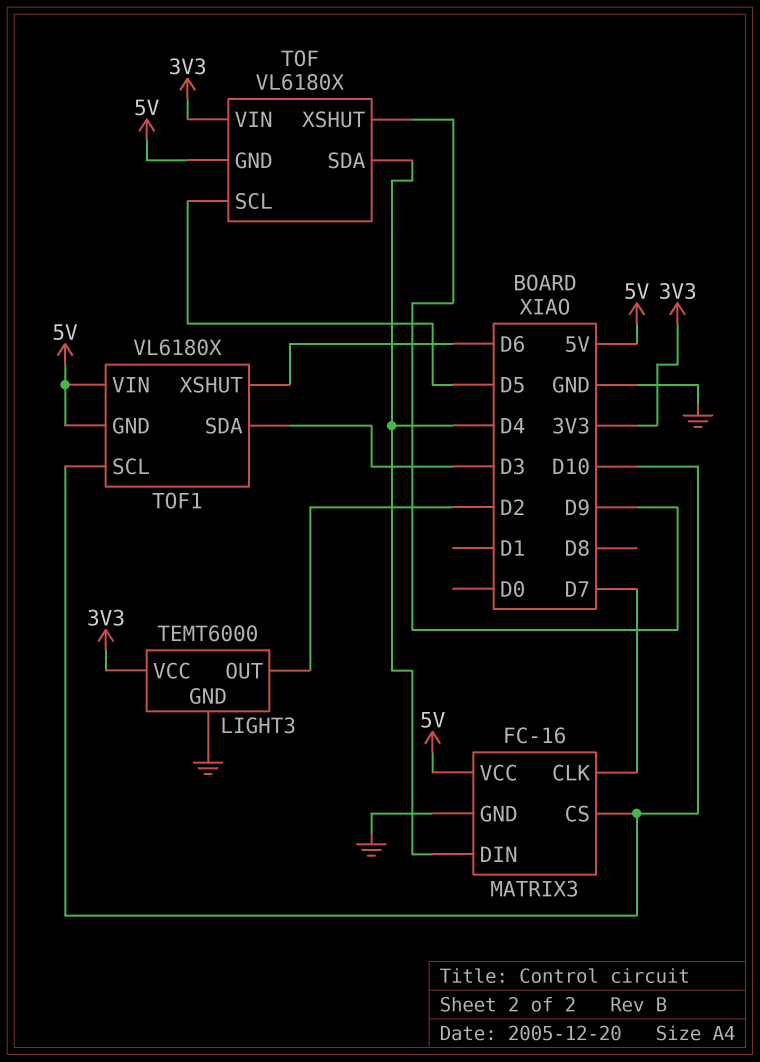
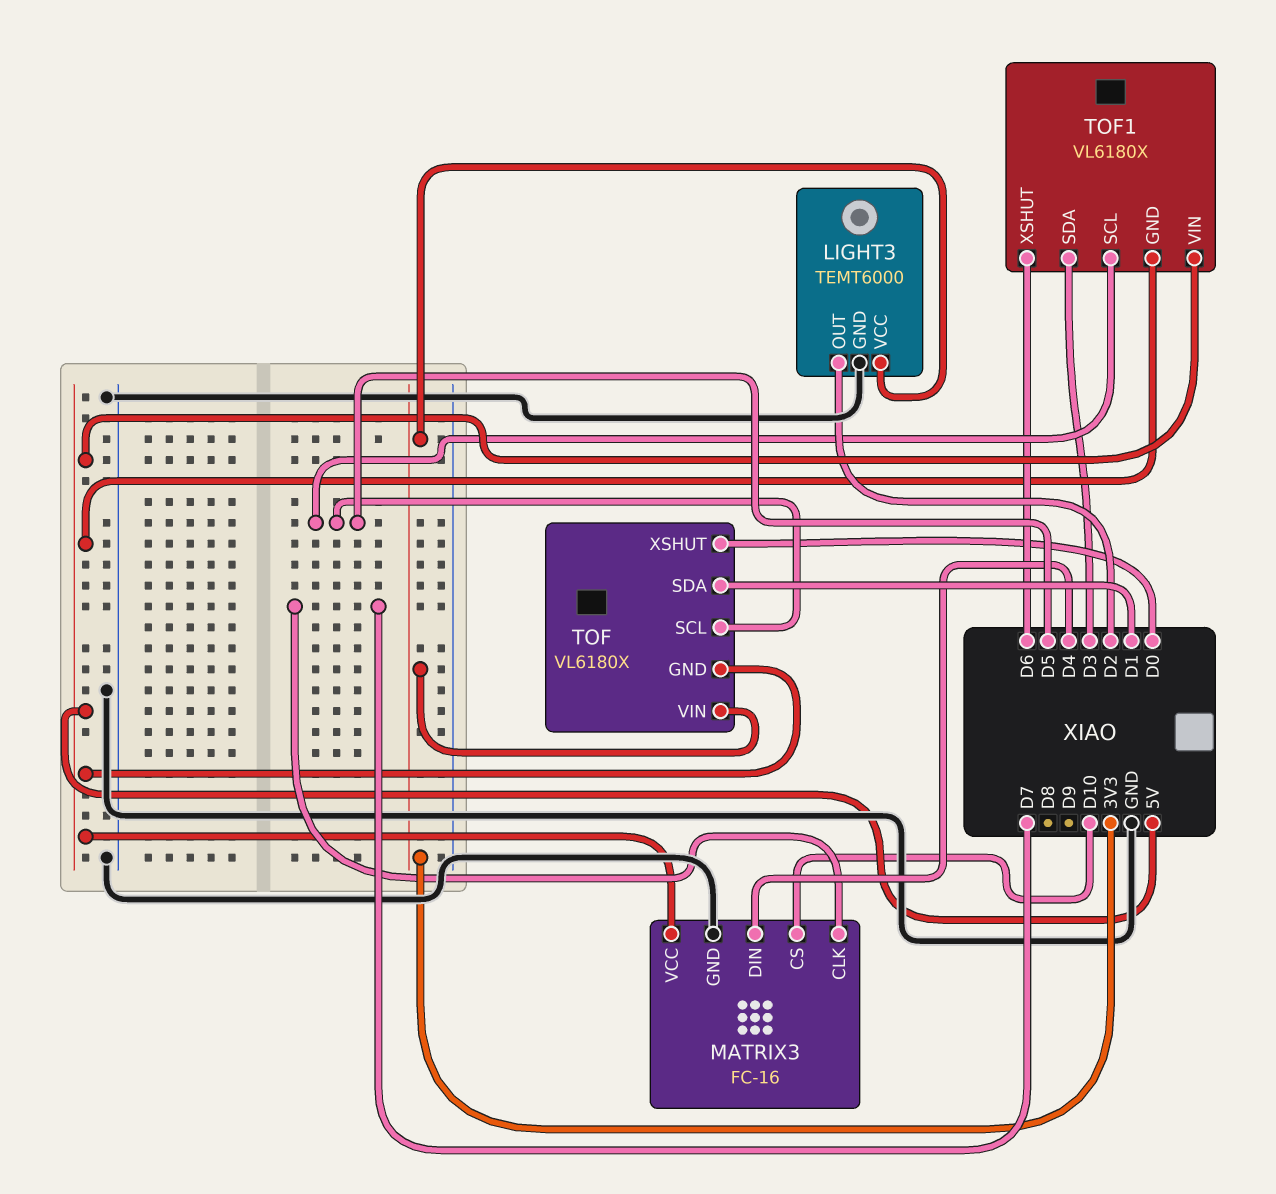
TOF pin SDA: D4 -> D1
TOF pin XSHUT: D9 -> D0
TOF1 pin SCL: D10 -> D5

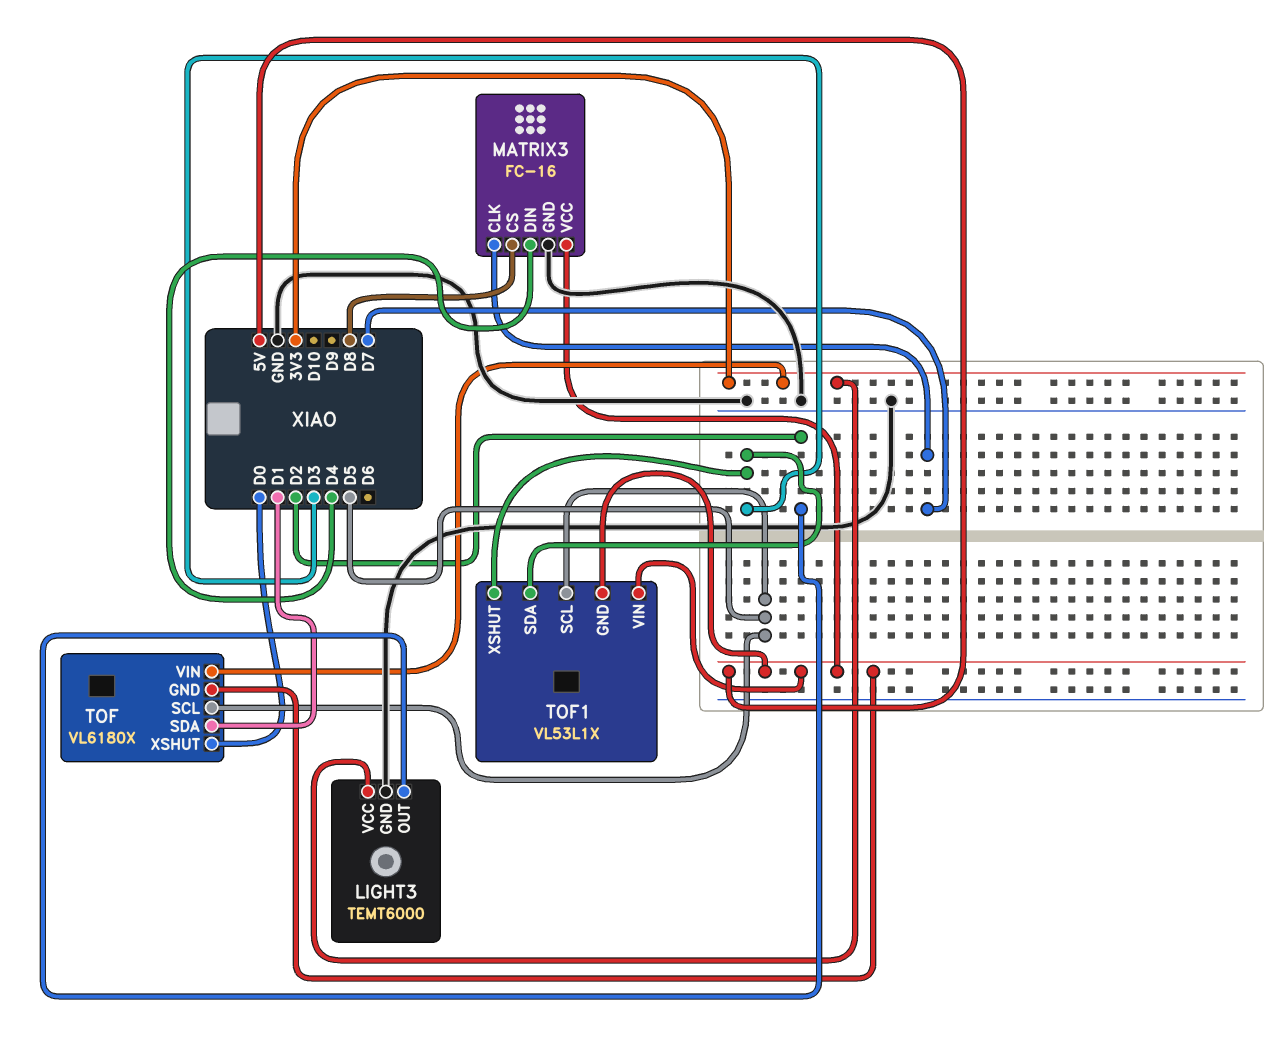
MATRIX3 pin CS: D10 -> D8
TOF1: VL6180X -> VL53L1X
TOF1 pin XSHUT: D6 -> D3

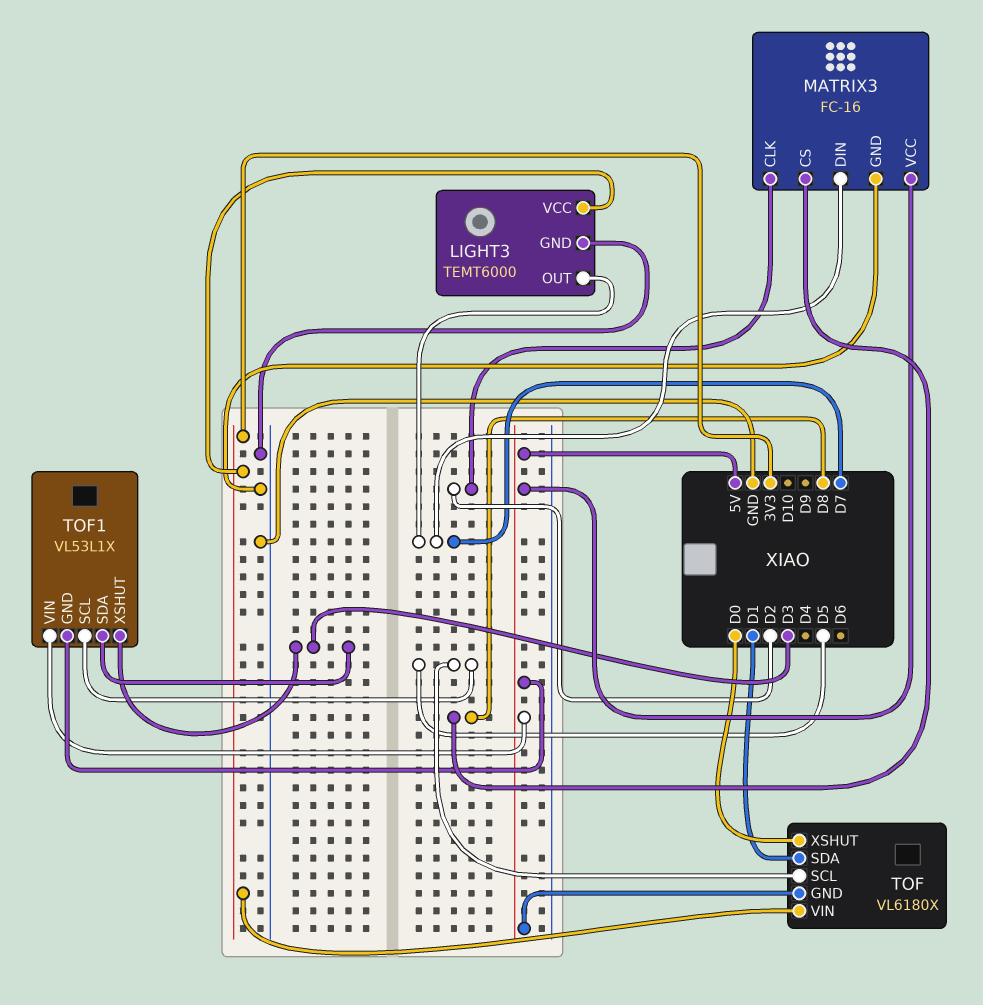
LIGHT3 pin OUT: D2 -> D7
MATRIX3 pin CLK: D7 -> D2
MATRIX3 pin DIN: D4 -> D7

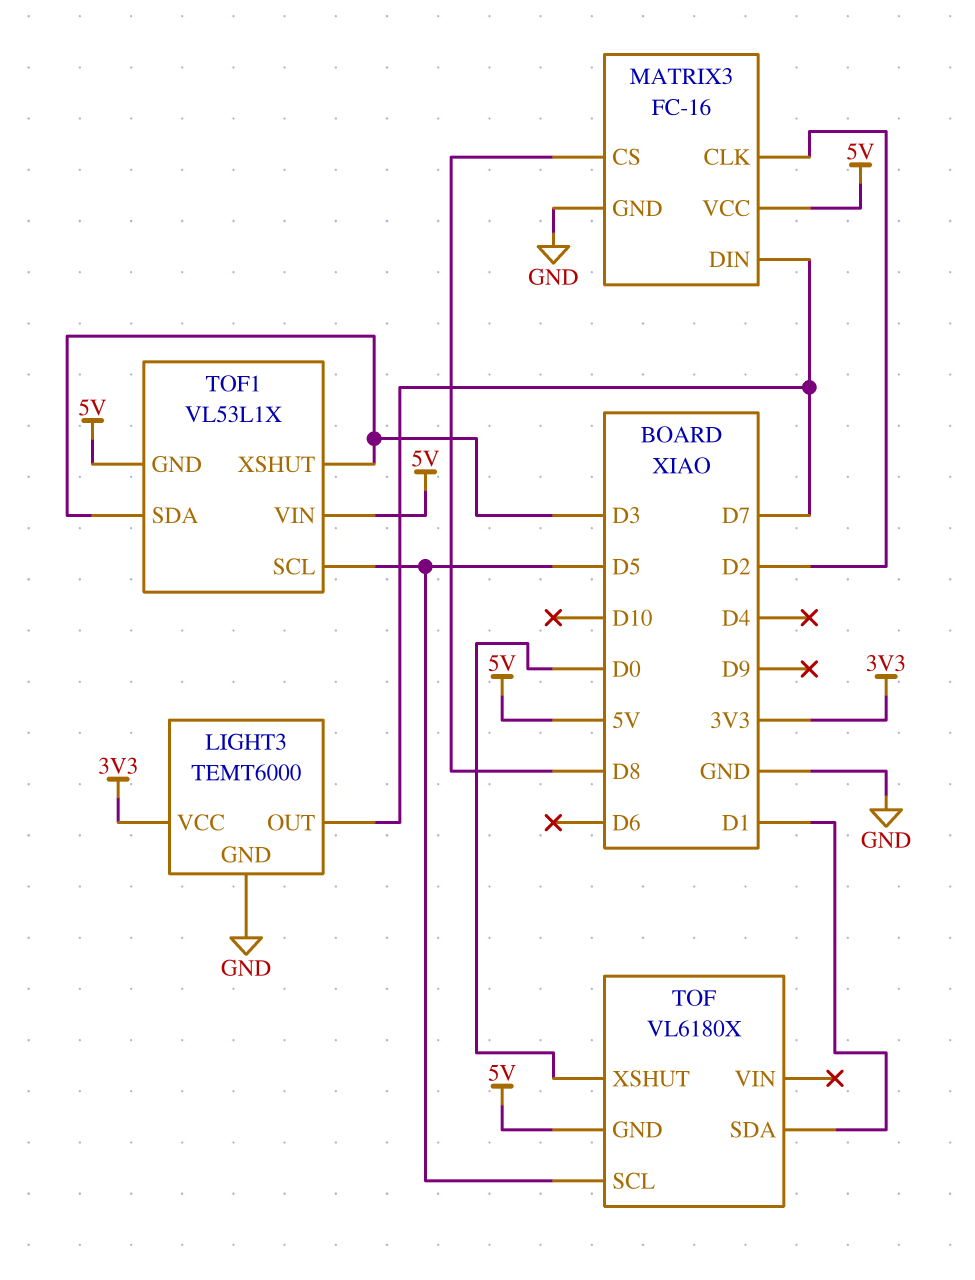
TOF pin VIN: 3V3 -> none

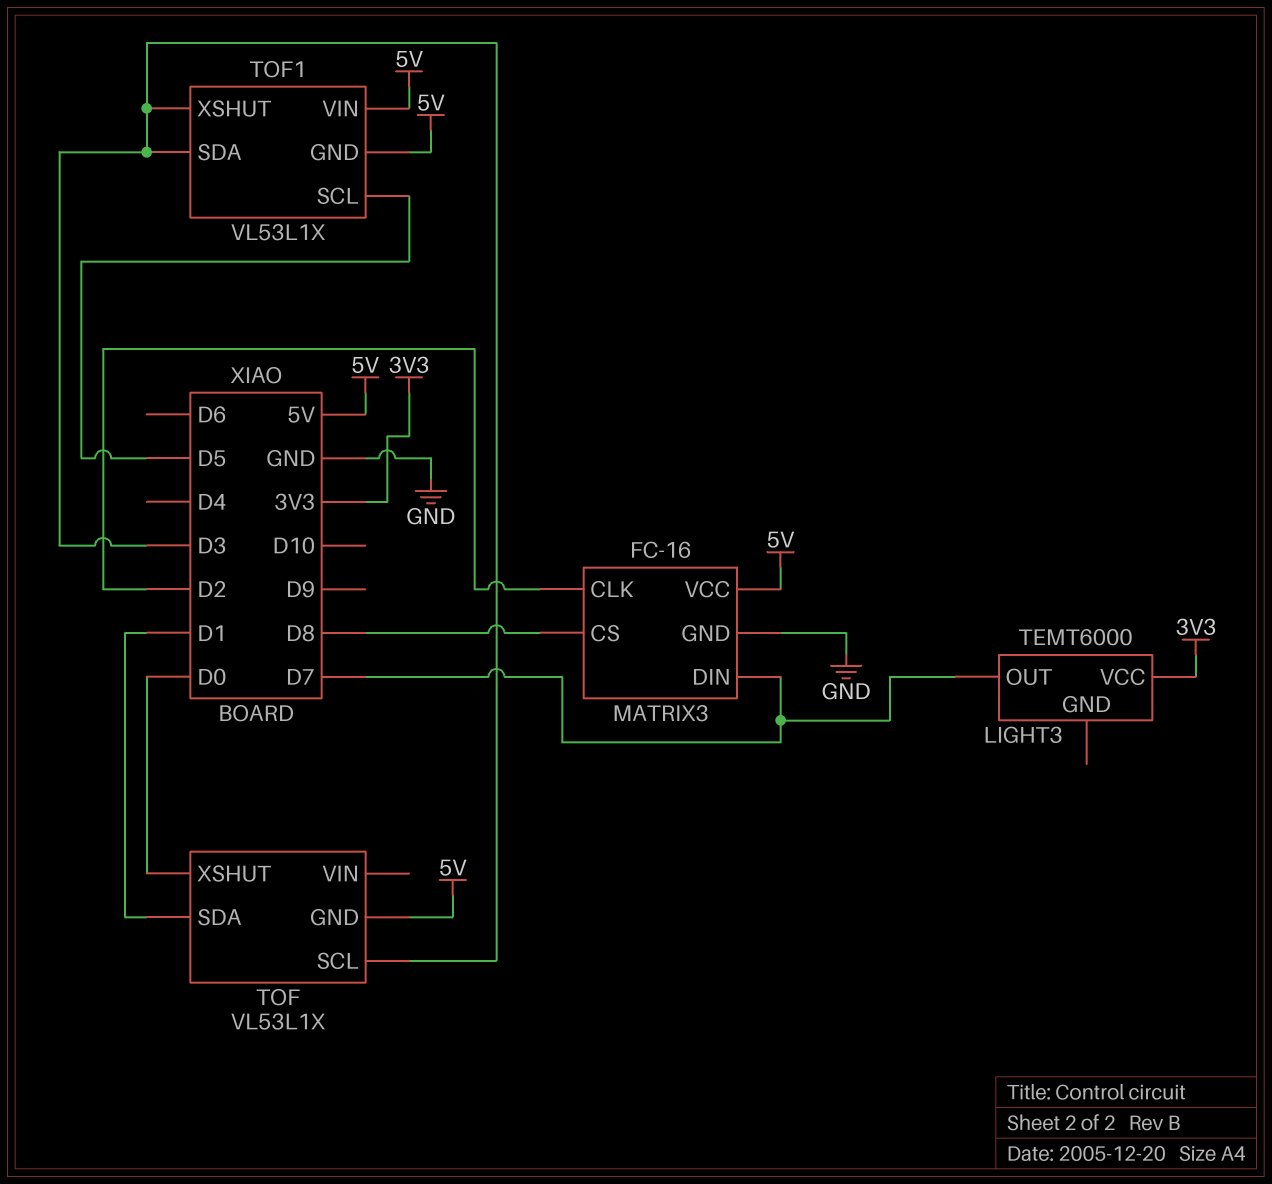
LIGHT3 pin GND: GND -> none
TOF: VL6180X -> VL53L1X
TOF pin SCL: D5 -> D3

